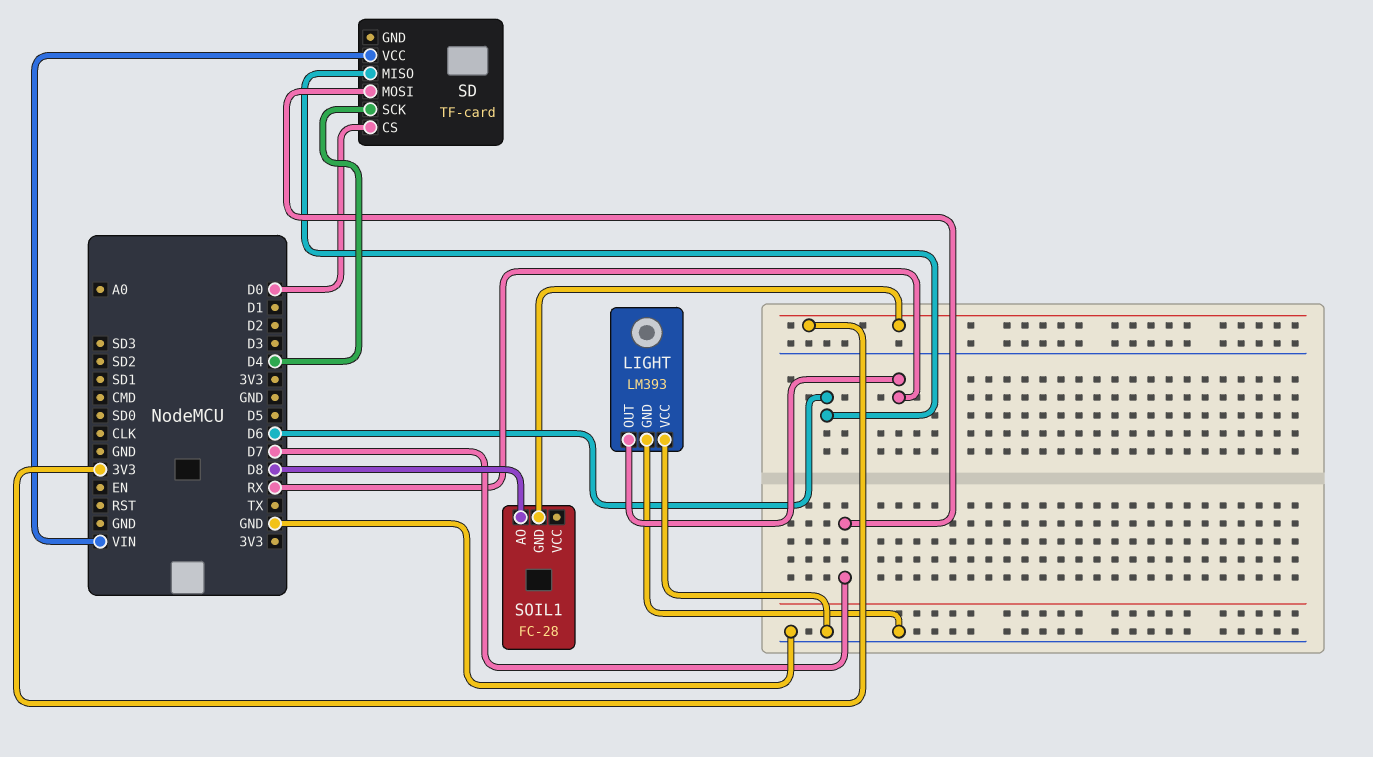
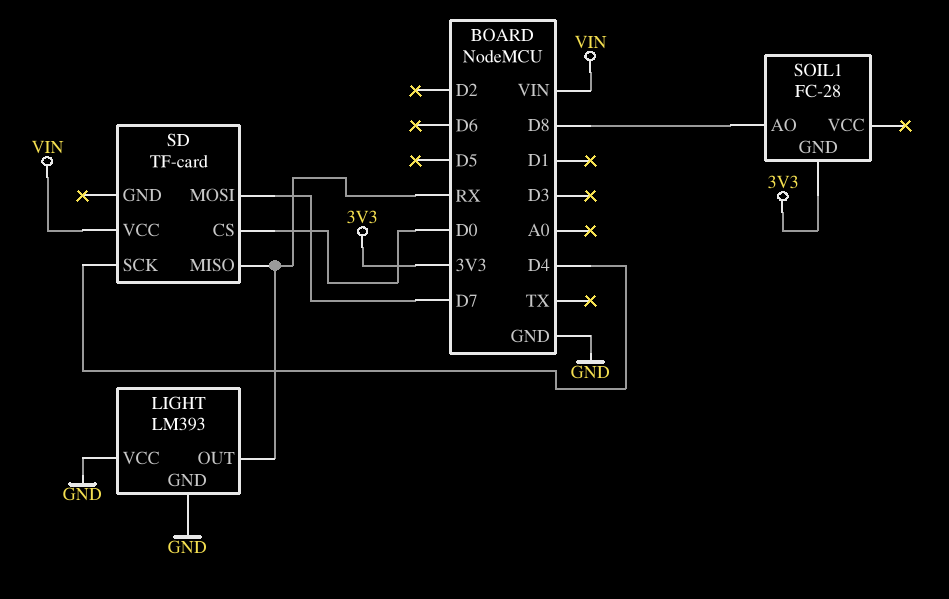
SD pin MISO: D6 -> RX

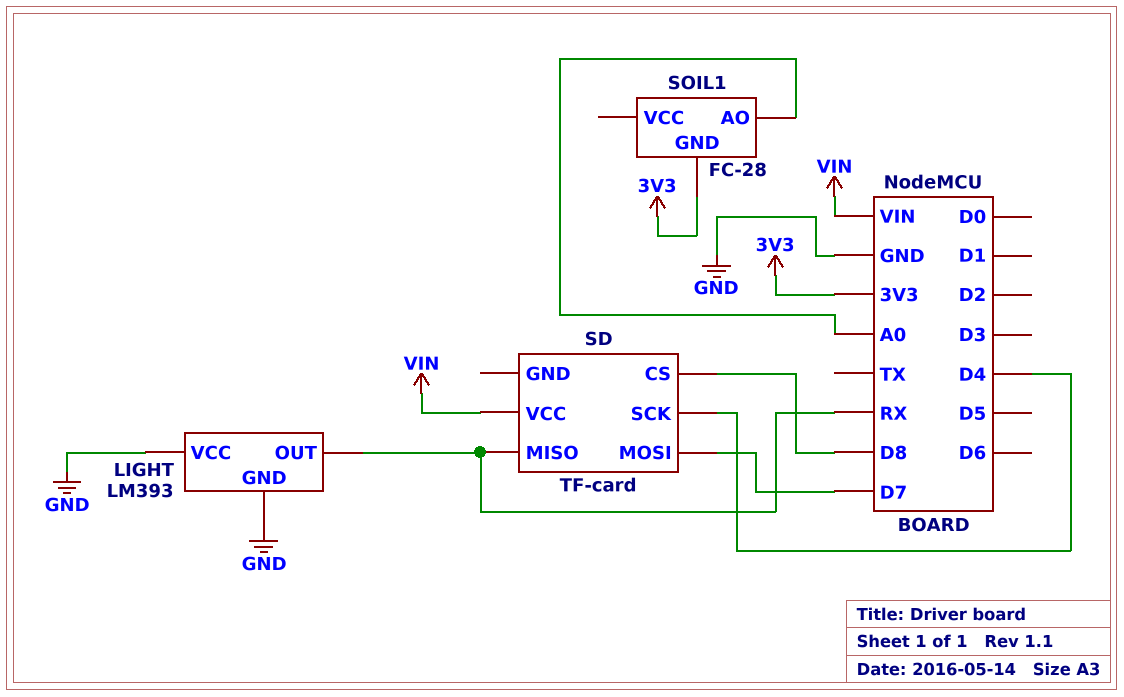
SD pin CS: D0 -> D8
SOIL1 pin AO: D8 -> A0

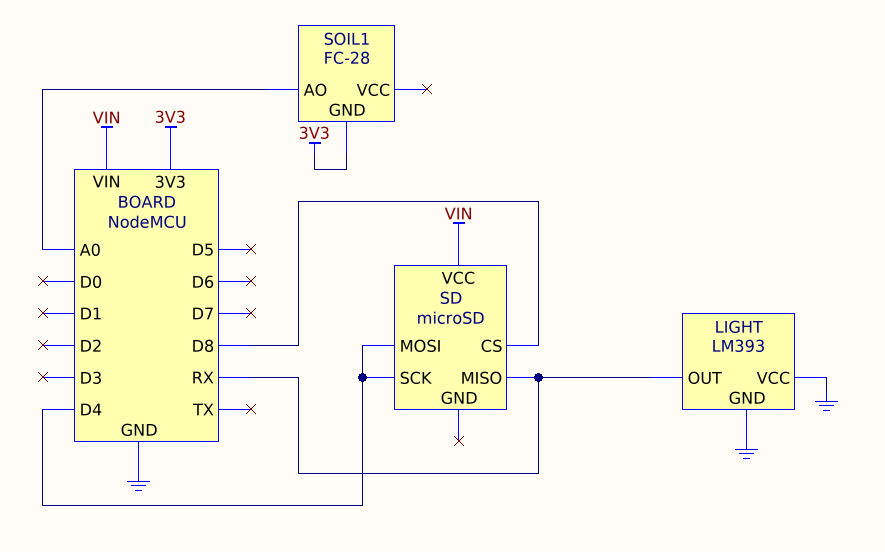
SD: TF-card -> microSD
SD pin MOSI: D7 -> D4

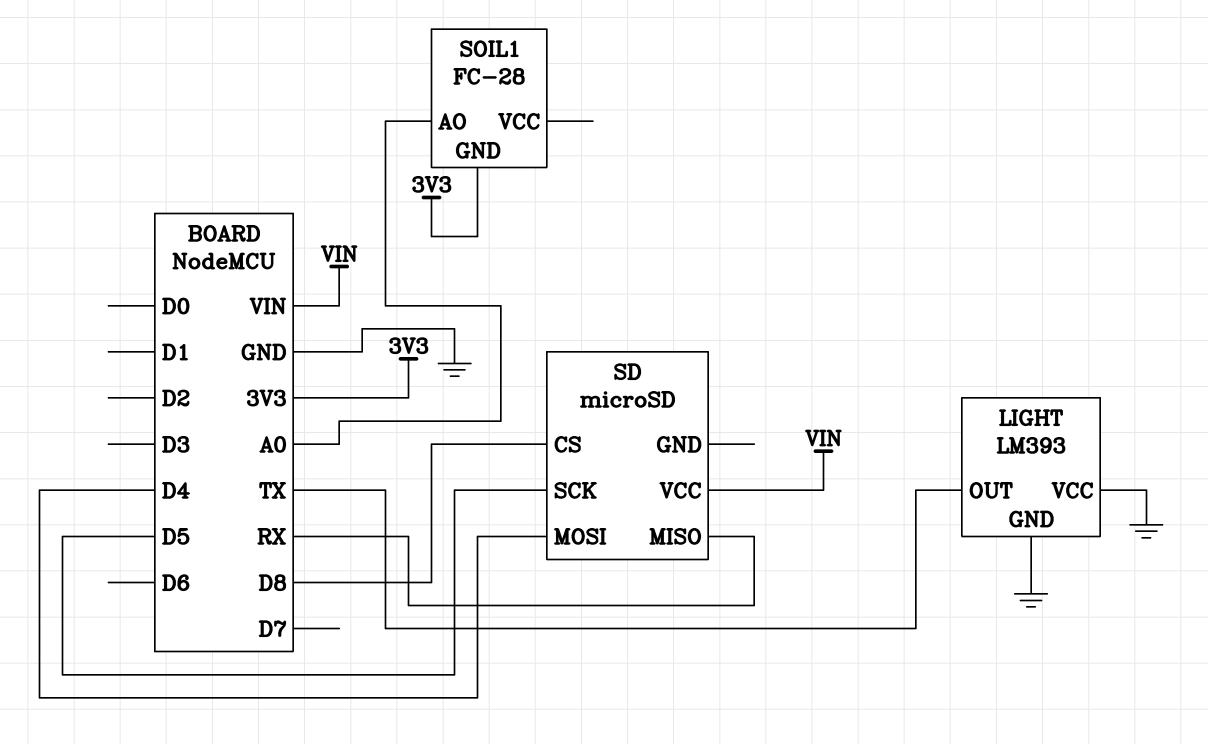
LIGHT pin OUT: RX -> TX
SD pin SCK: D4 -> D5

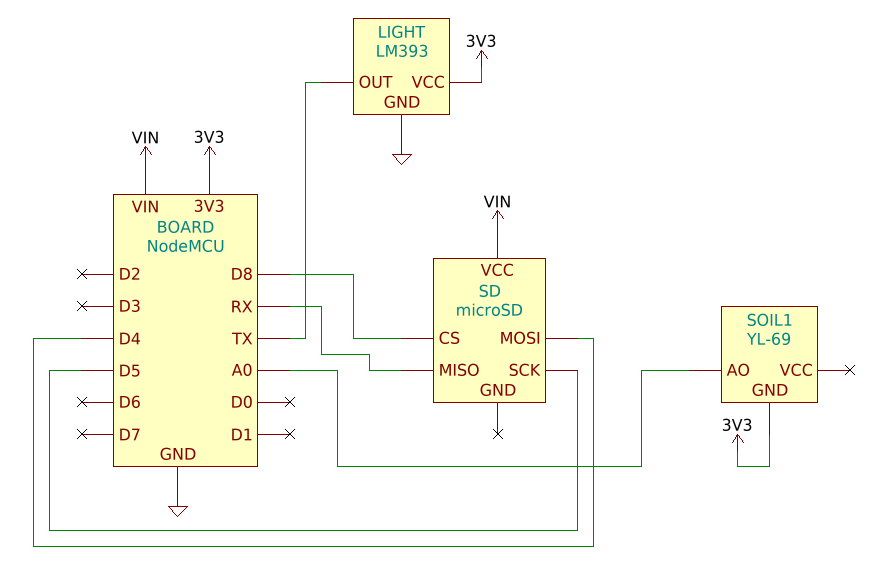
LIGHT pin VCC: GND -> 3V3
SOIL1: FC-28 -> YL-69

